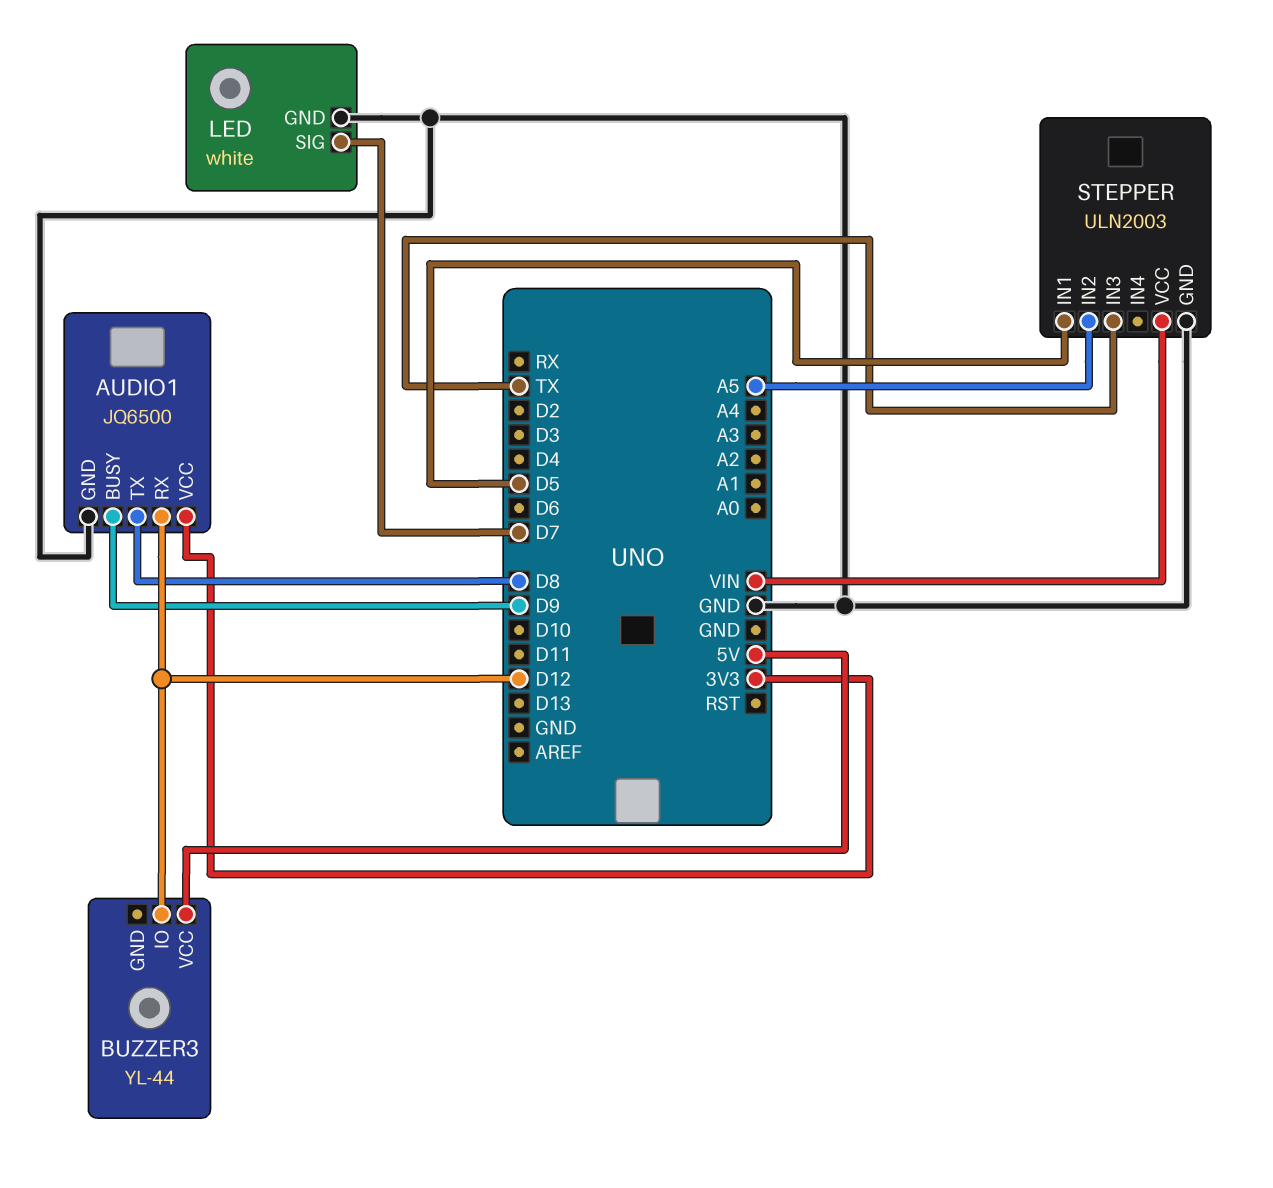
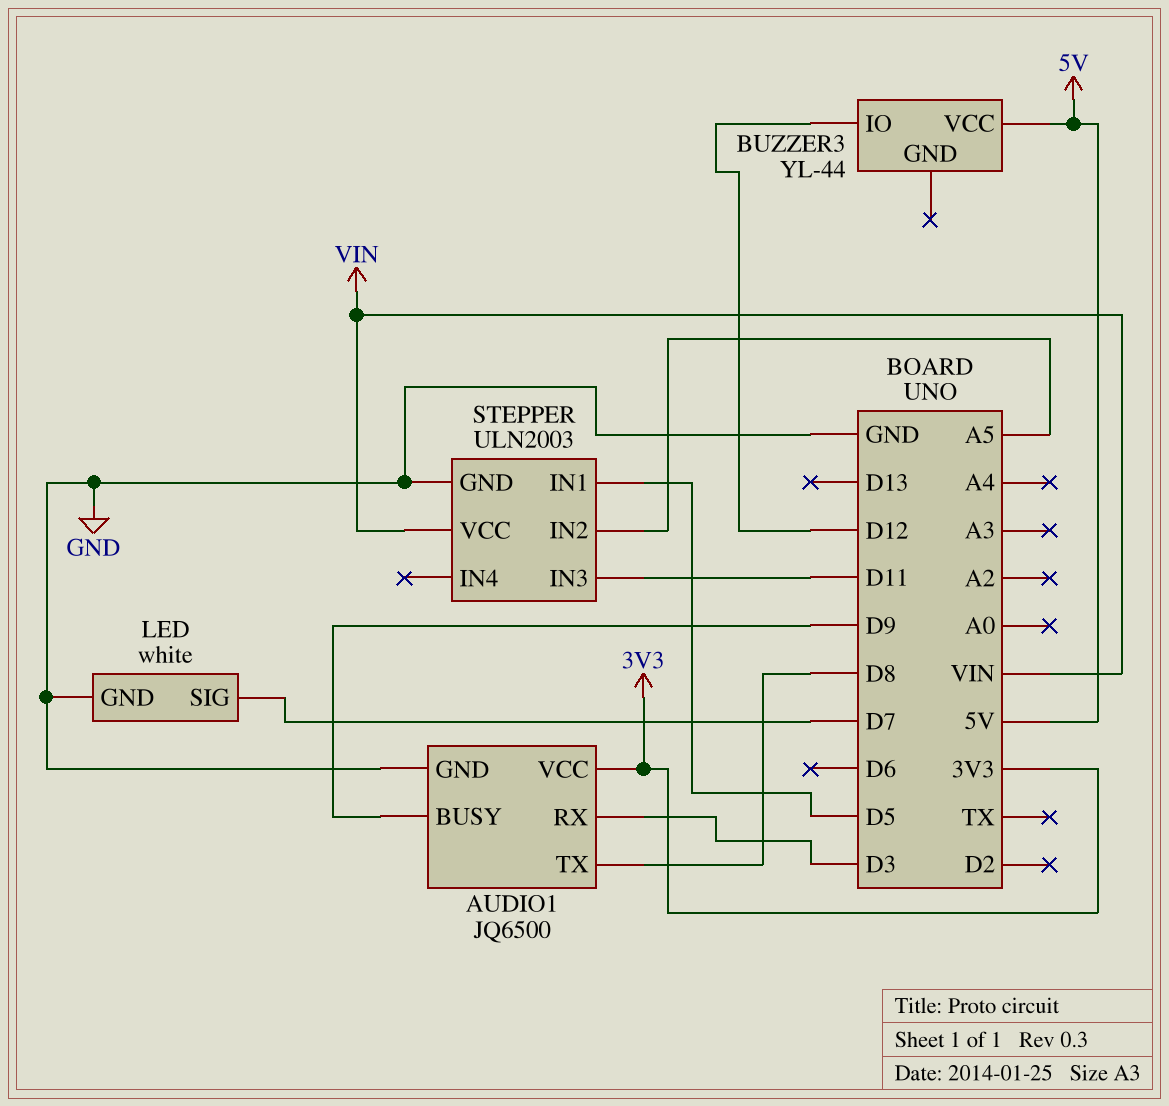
AUDIO1 pin RX: D12 -> D3
STEPPER pin IN3: TX -> D11

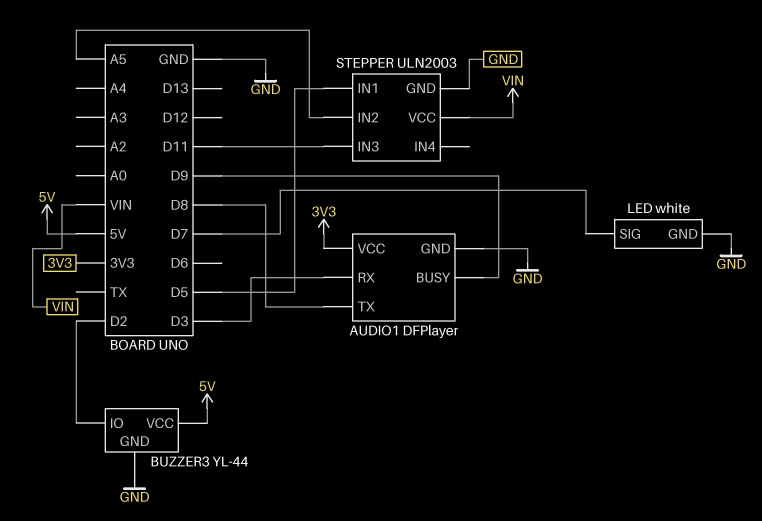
AUDIO1: JQ6500 -> DFPlayer
BUZZER3 pin GND: none -> GND
BUZZER3 pin IO: D12 -> D2

